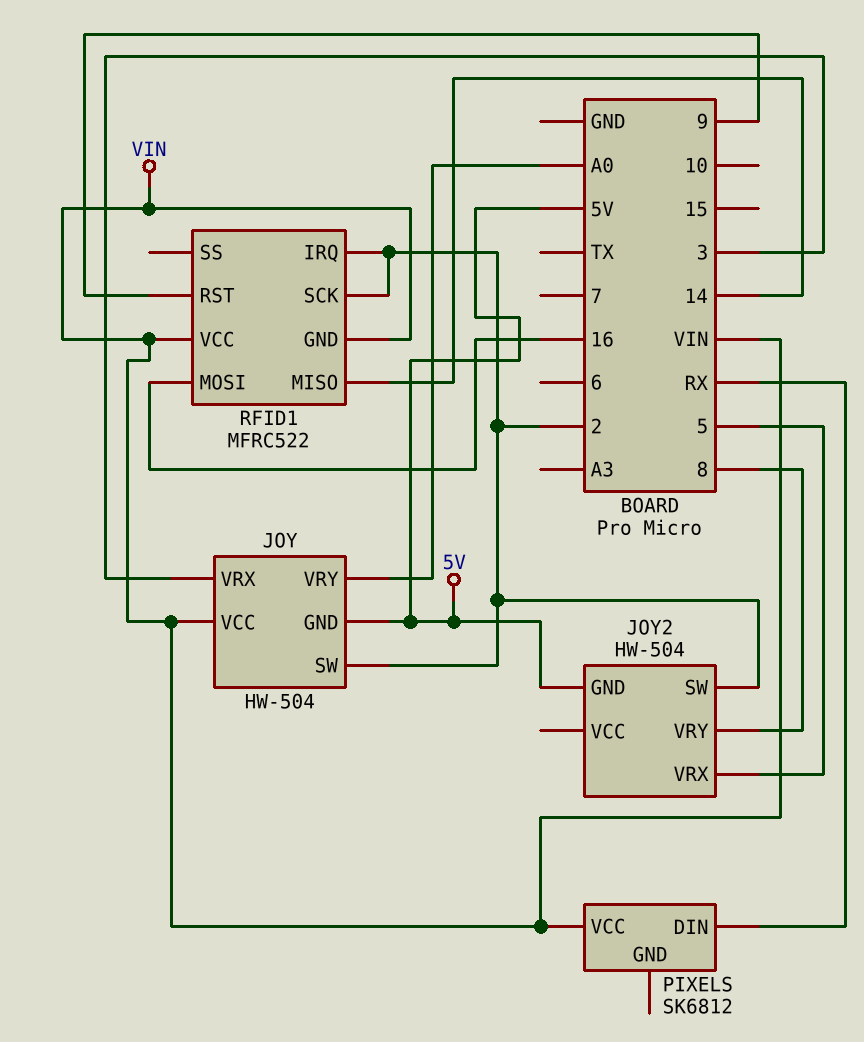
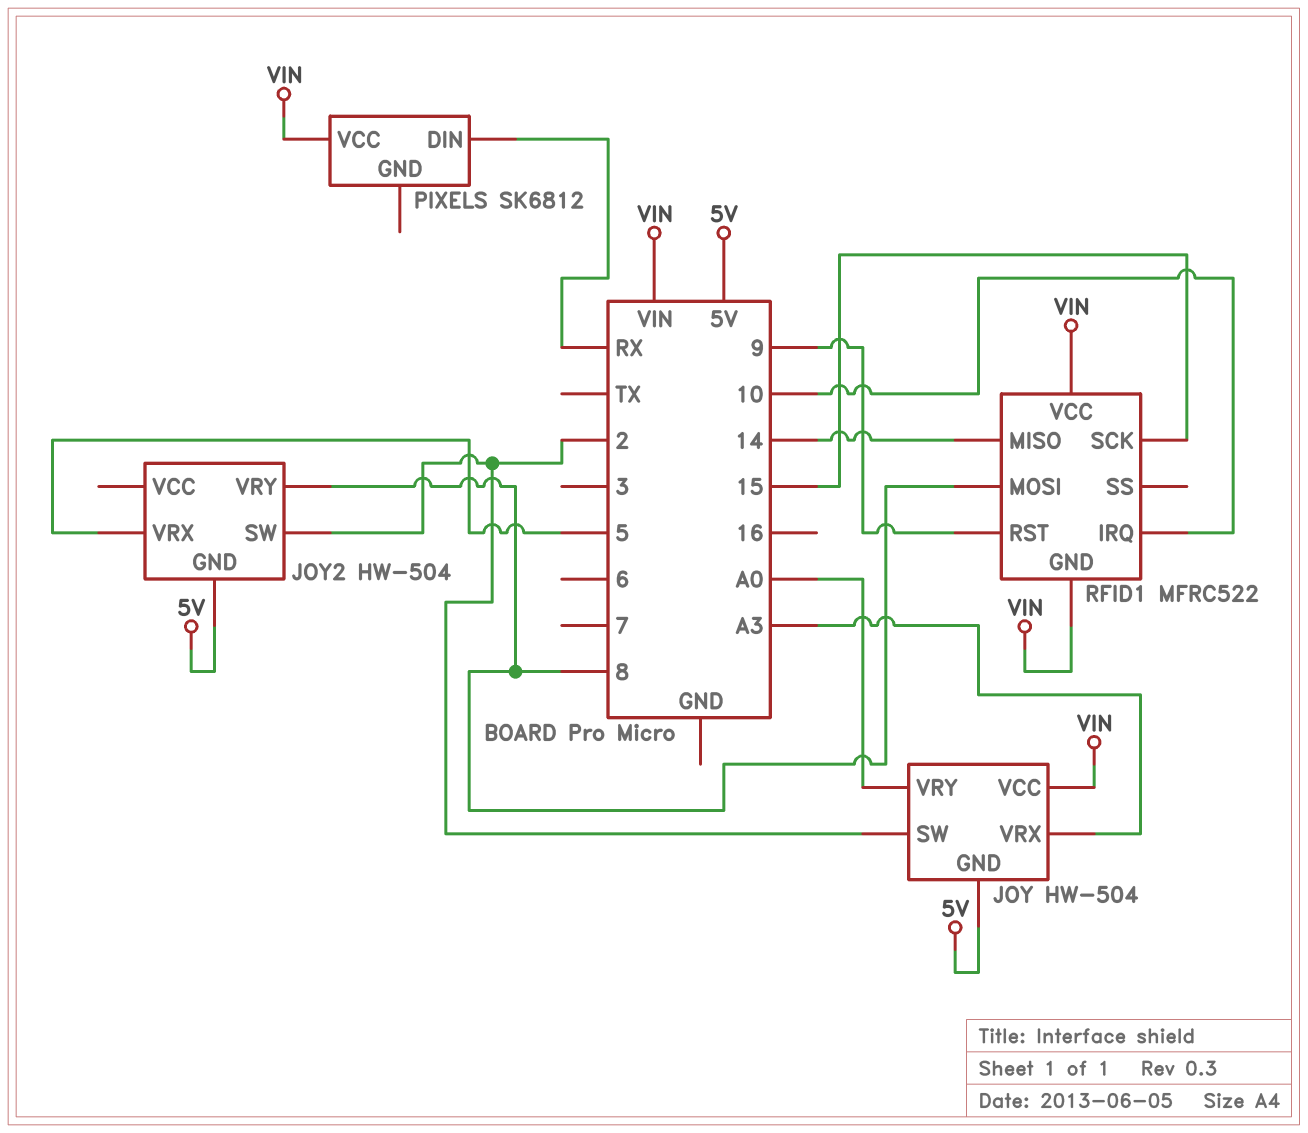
JOY pin VRX: 3 -> A3
RFID1 pin IRQ: 2 -> 10
RFID1 pin MOSI: 16 -> 8
RFID1 pin SCK: 2 -> 15

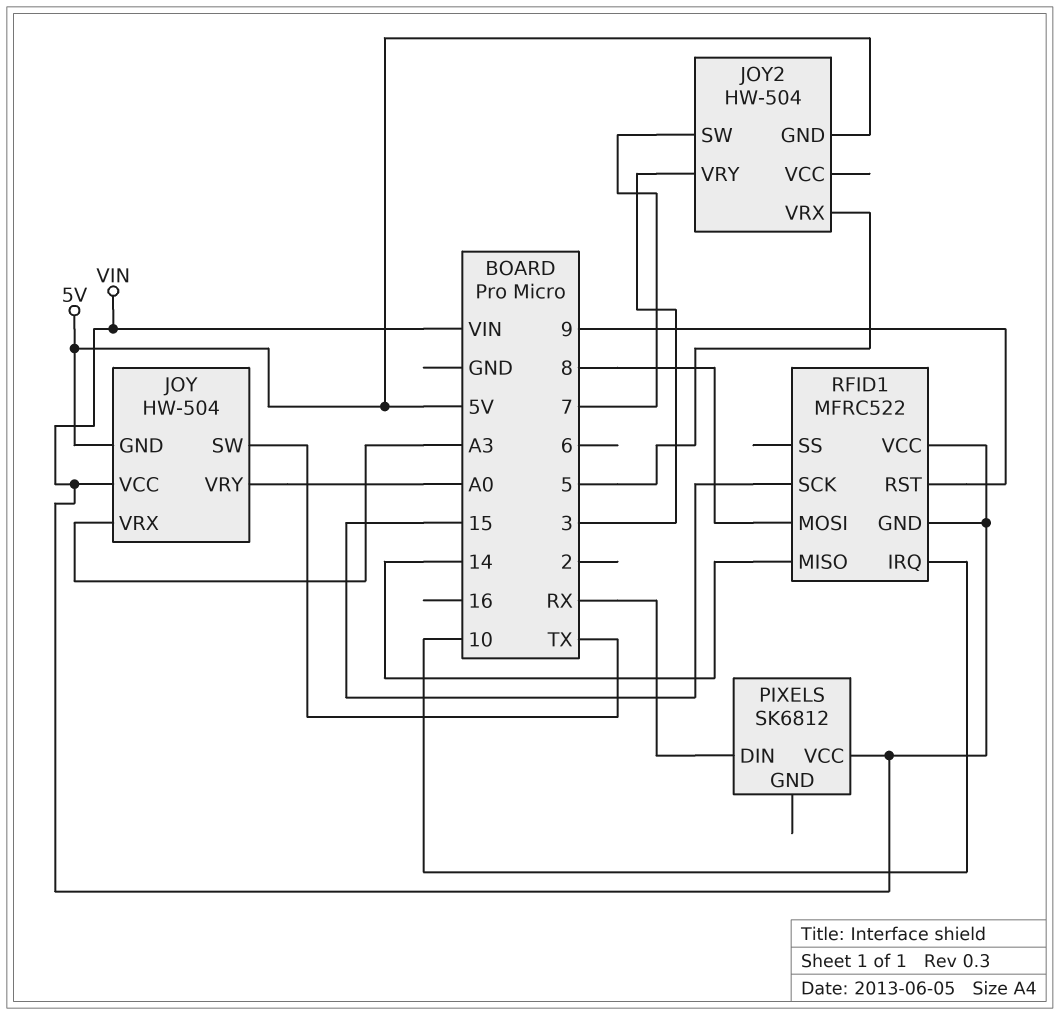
JOY pin SW: 2 -> TX
JOY2 pin SW: 2 -> 7
JOY2 pin VRY: 8 -> 3

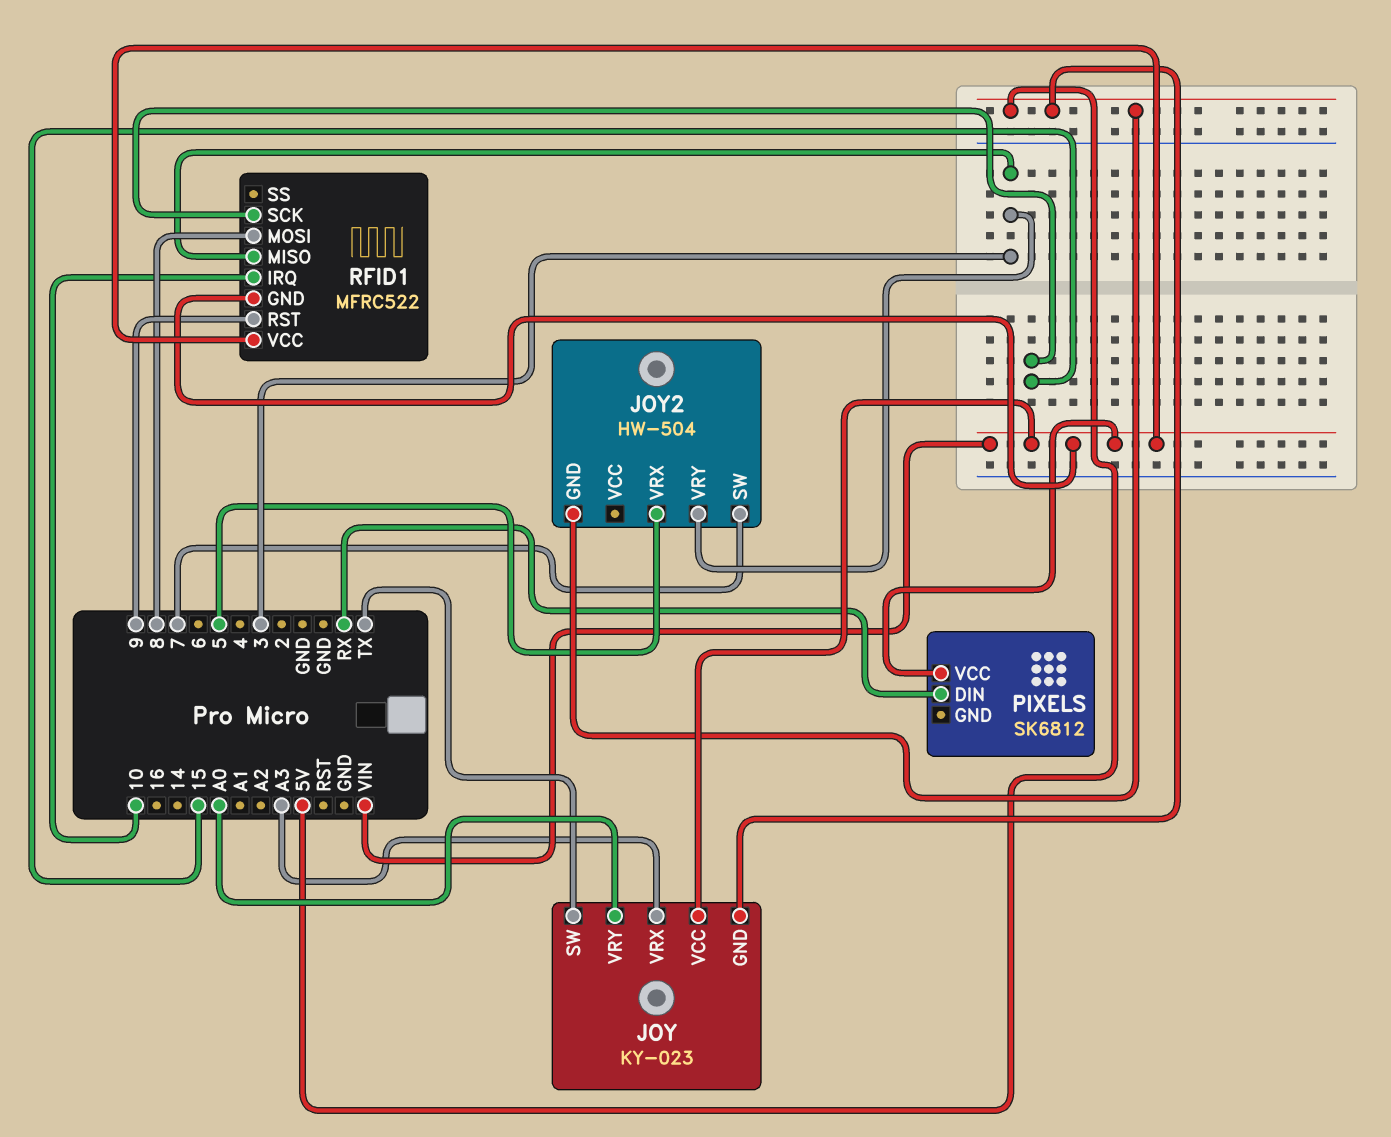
JOY: HW-504 -> KY-023
RFID1 pin MISO: 14 -> 3

